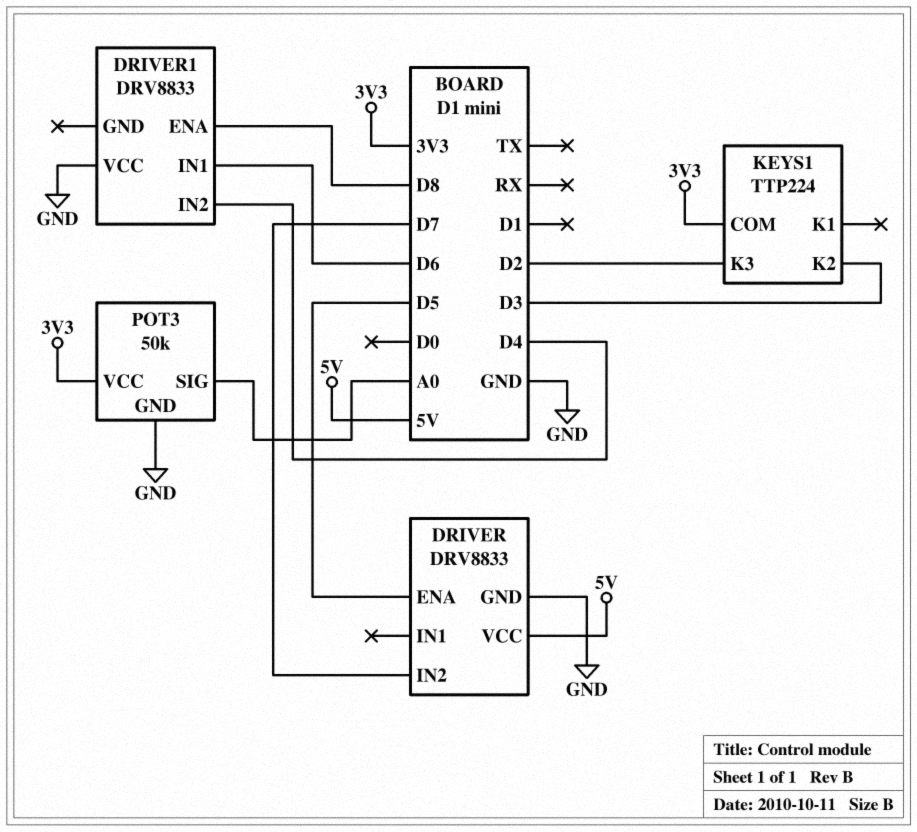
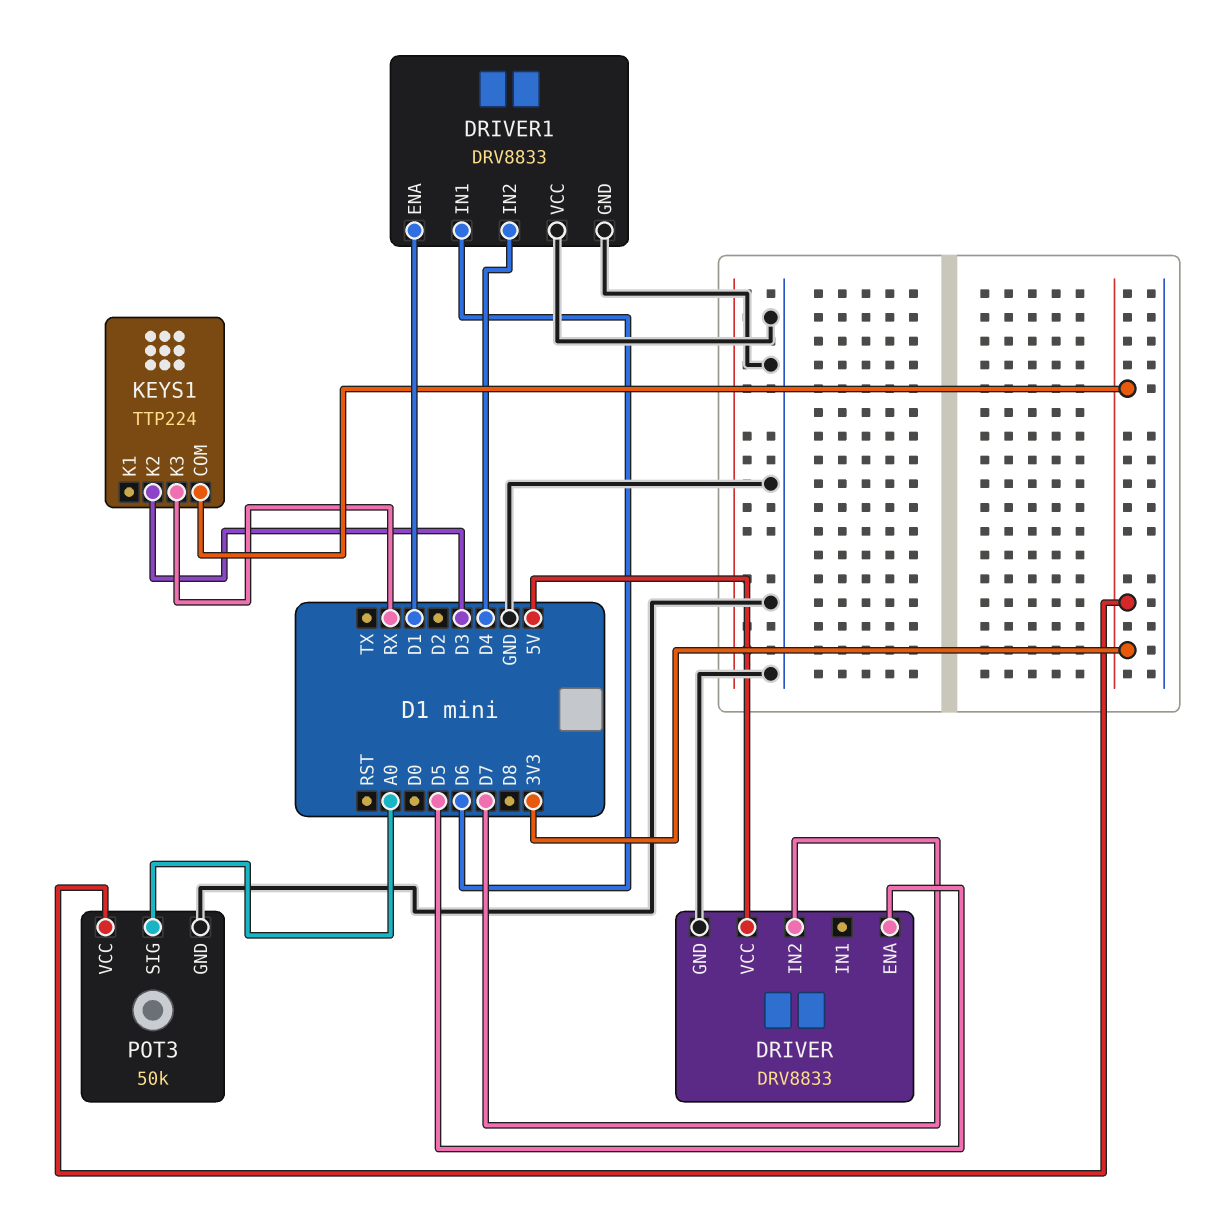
DRIVER1 pin ENA: D8 -> D1
DRIVER1 pin GND: none -> GND
KEYS1 pin K3: D2 -> RX

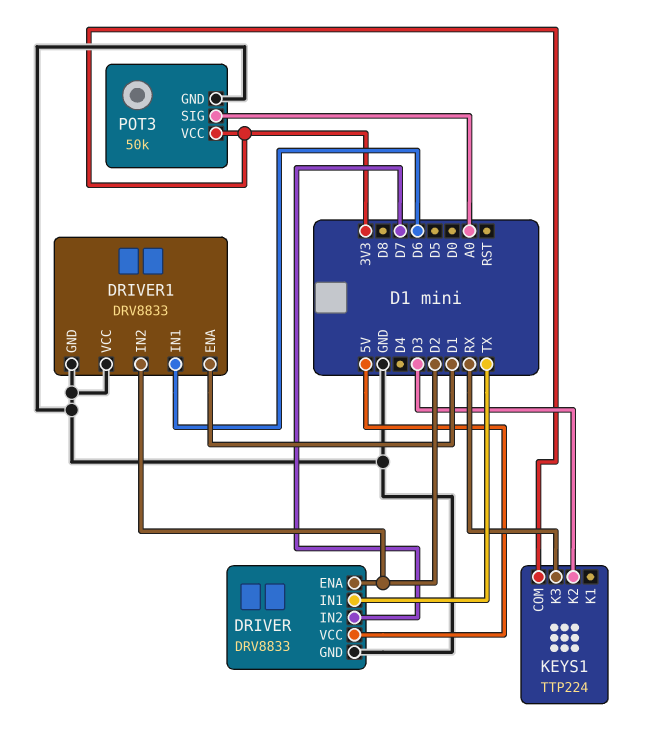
DRIVER pin ENA: D5 -> D2
DRIVER pin IN1: none -> TX
DRIVER1 pin IN2: D4 -> D2

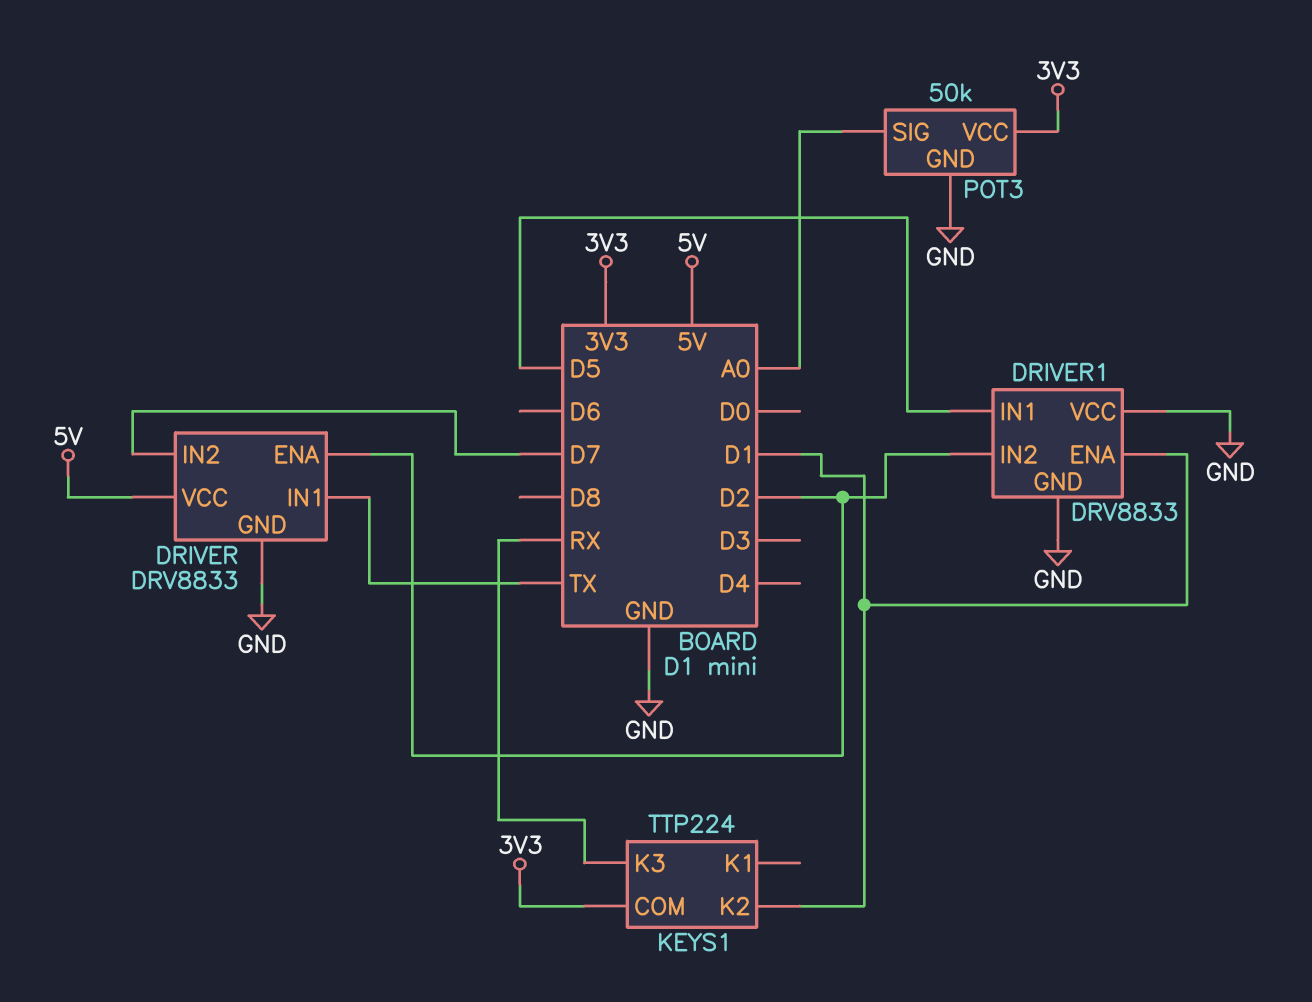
DRIVER1 pin IN1: D6 -> D5
KEYS1 pin K2: D3 -> D1

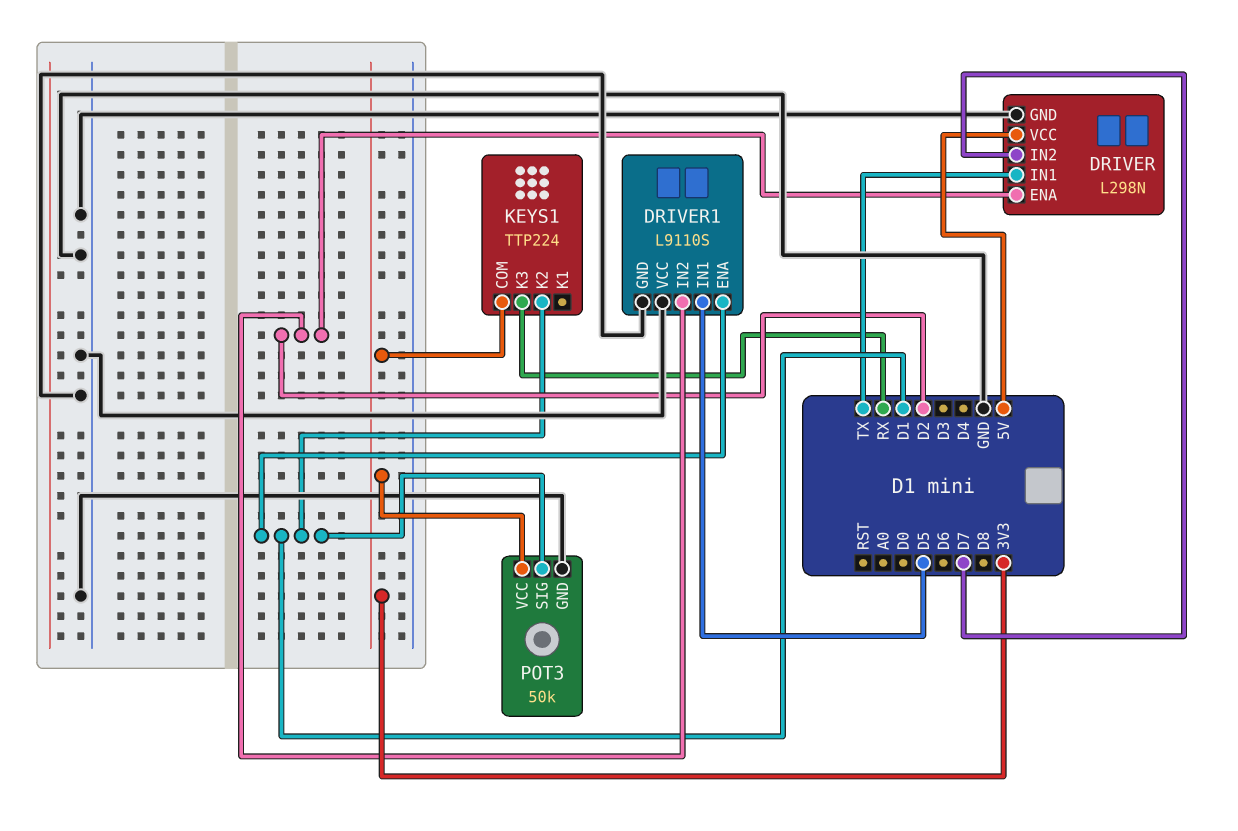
DRIVER: DRV8833 -> L298N
DRIVER1: DRV8833 -> L9110S
POT3 pin SIG: A0 -> D1

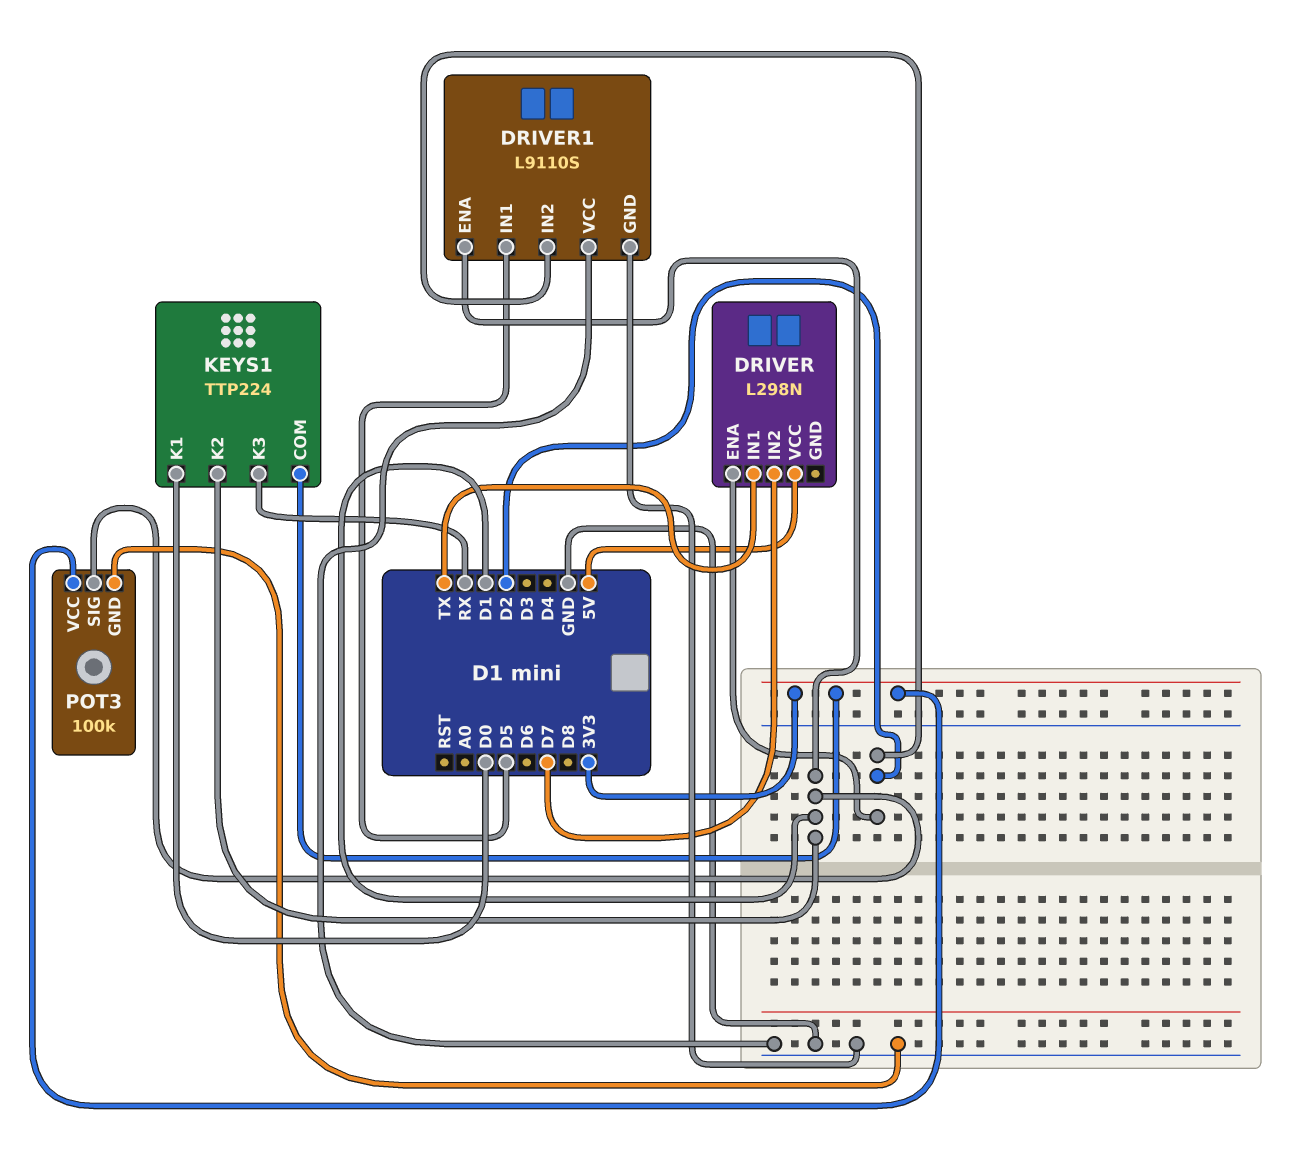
DRIVER pin GND: GND -> none
KEYS1 pin K1: none -> D0
POT3: 50k -> 100k

